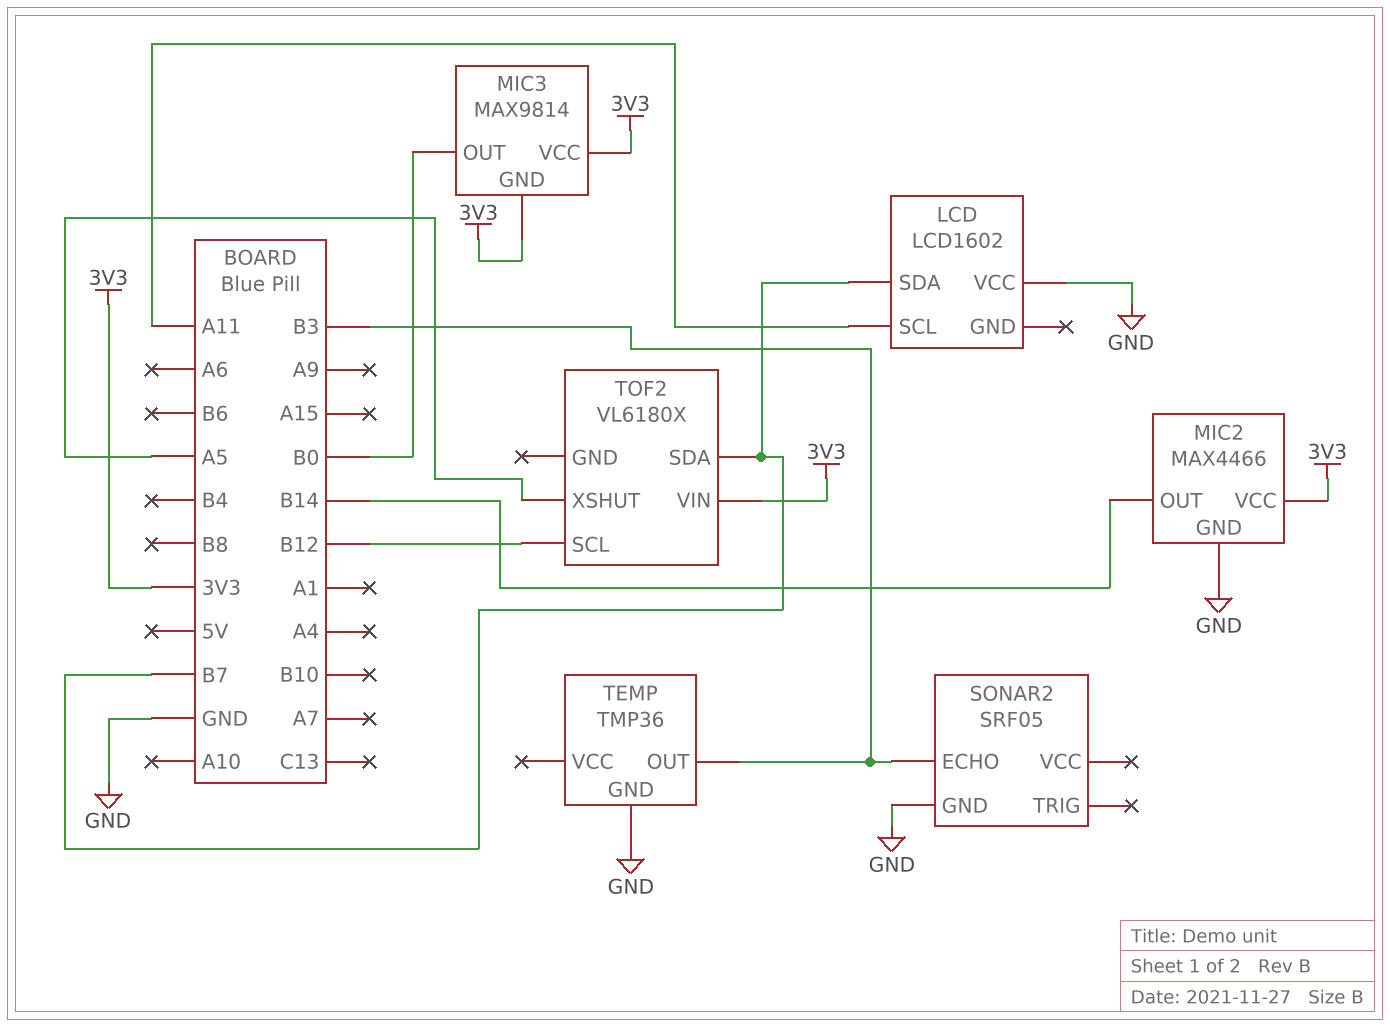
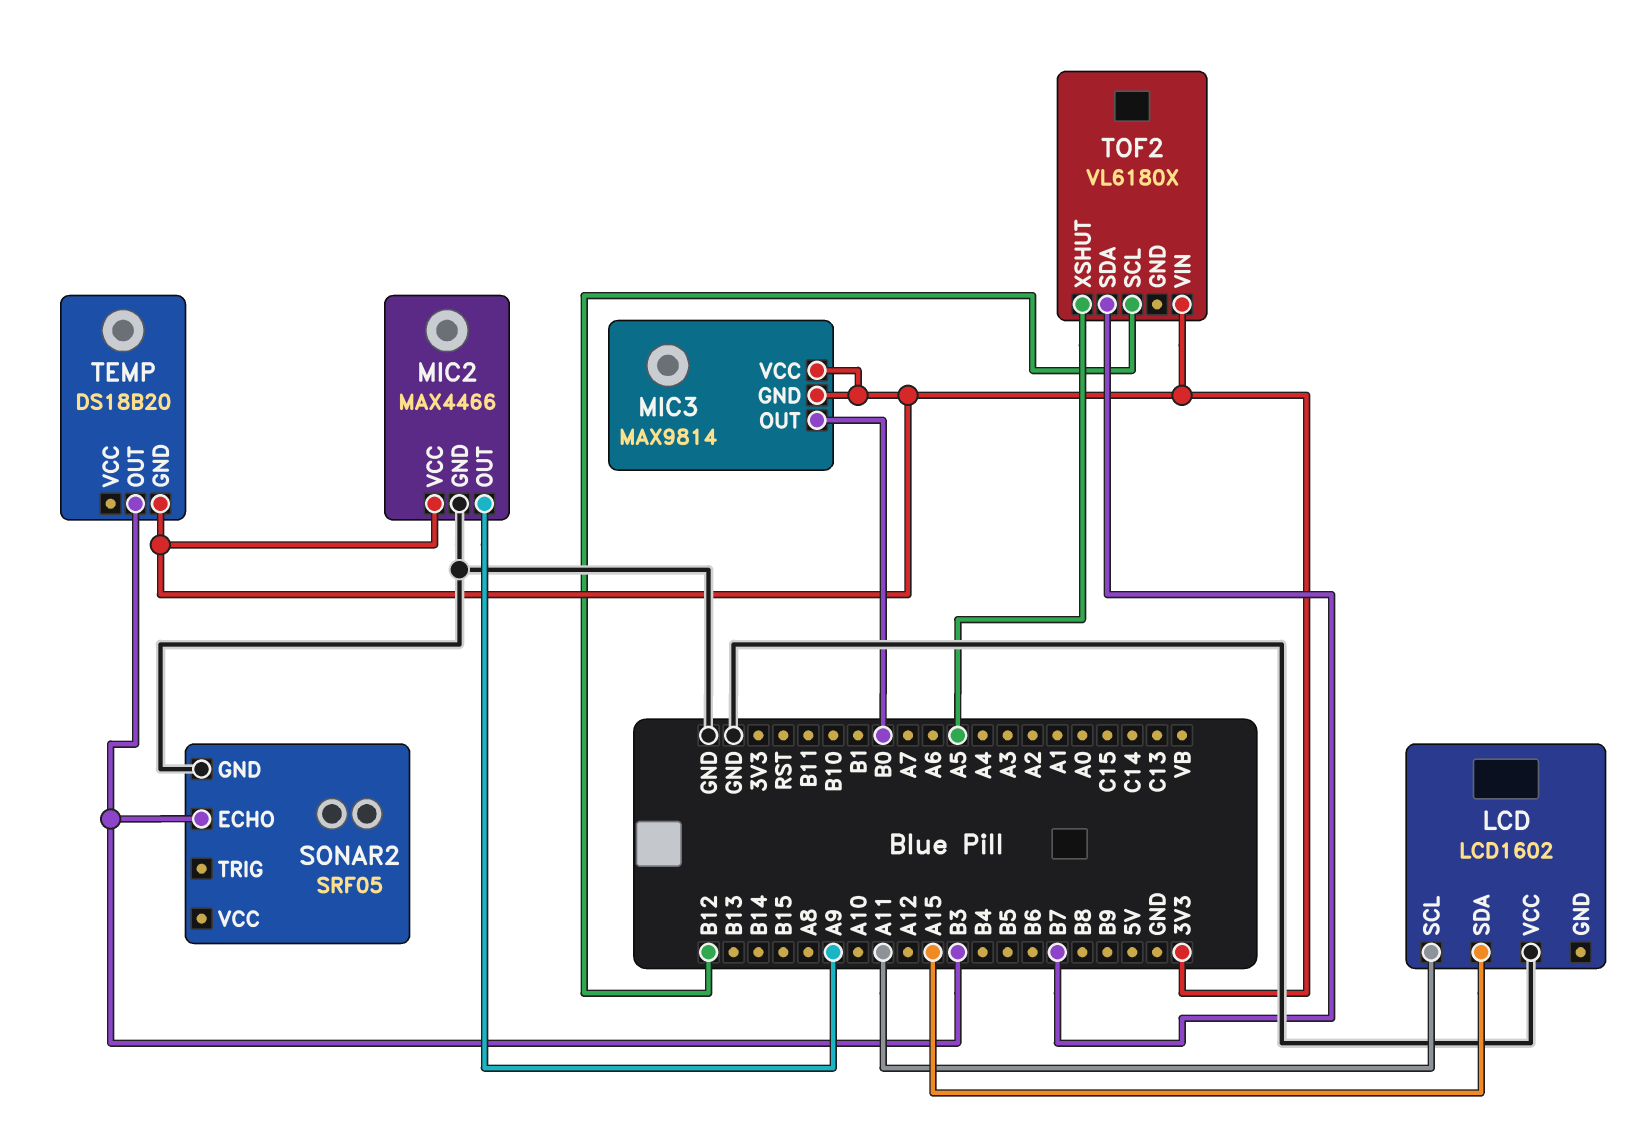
LCD pin SDA: B7 -> A15
MIC2 pin OUT: B14 -> A9
TEMP: TMP36 -> DS18B20
TEMP pin GND: GND -> 3V3

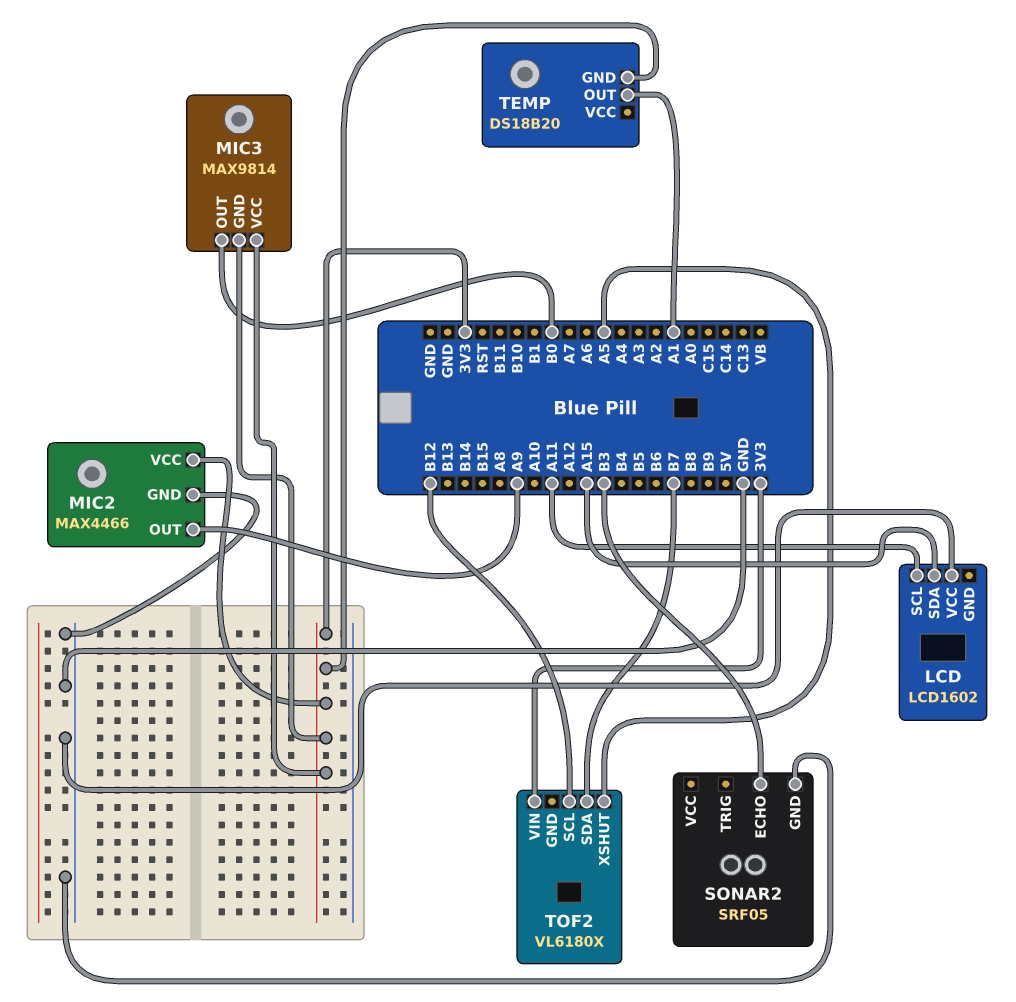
TEMP pin OUT: B3 -> A1

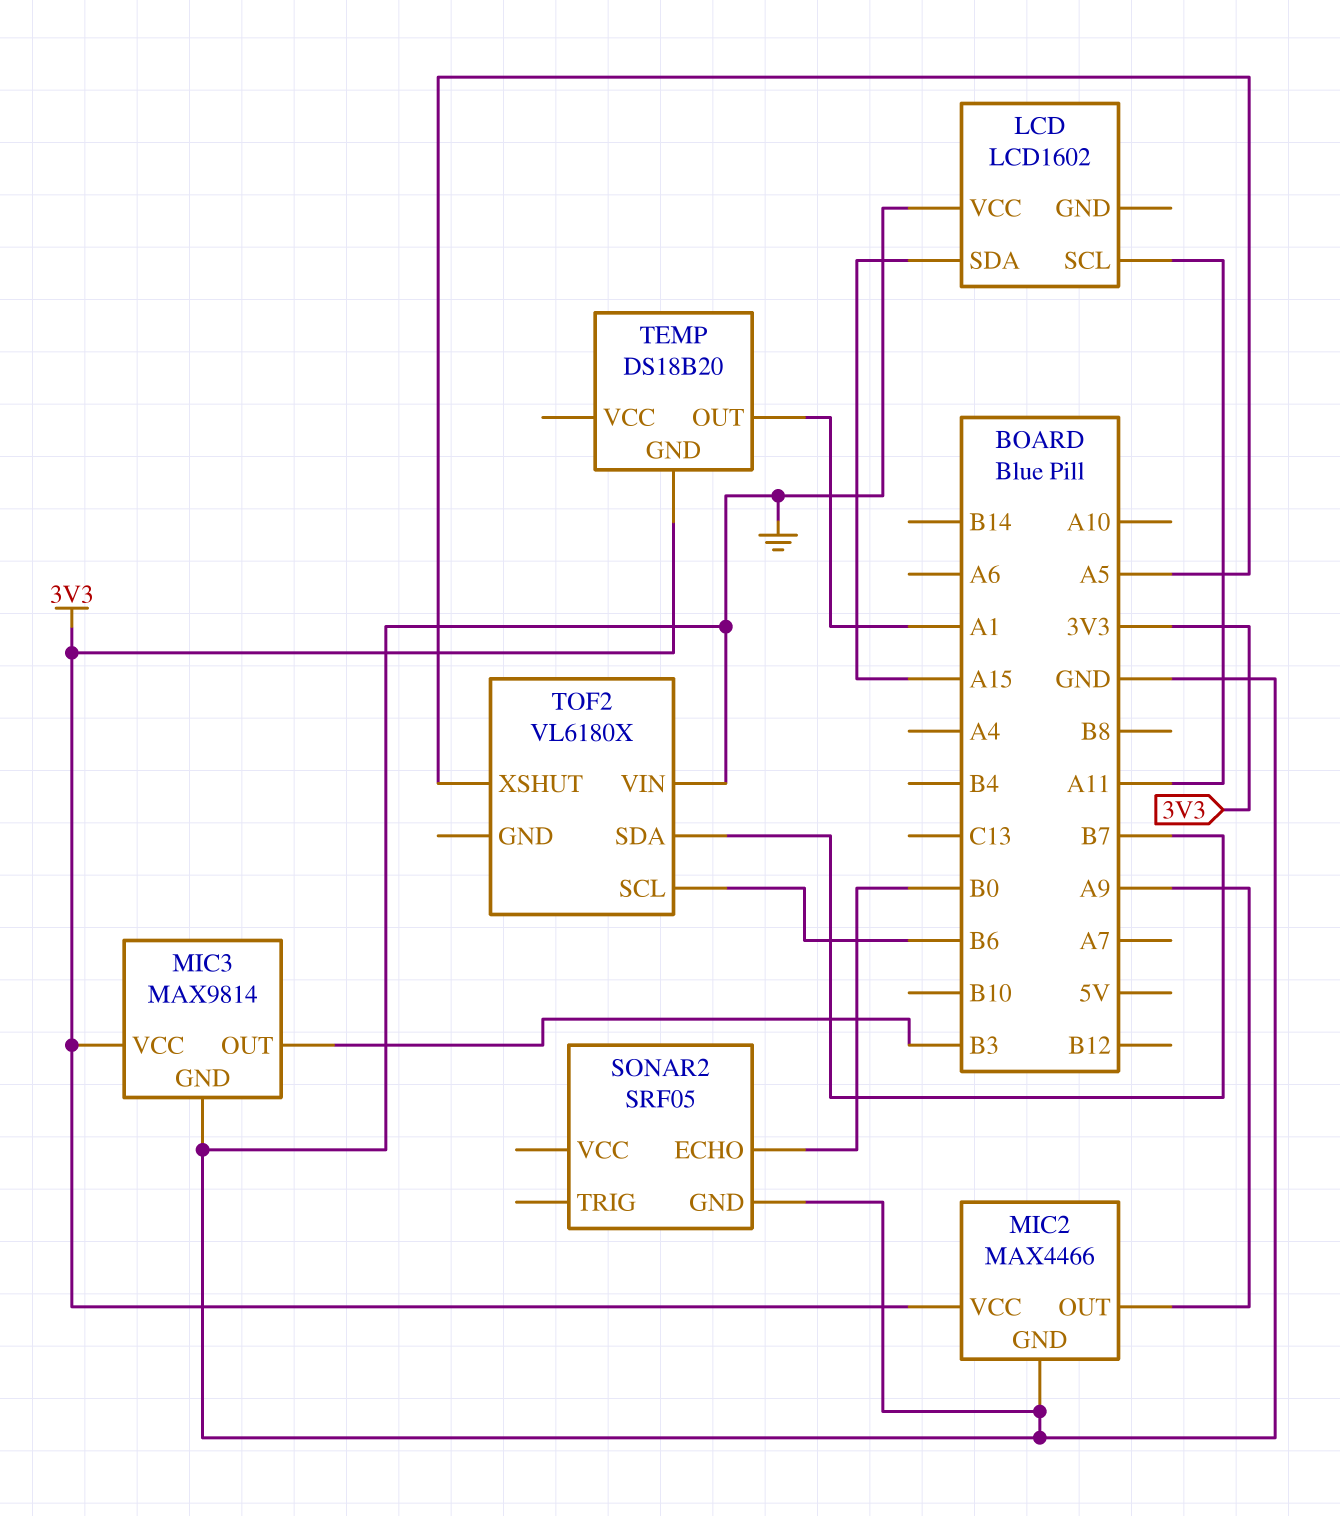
MIC3 pin GND: 3V3 -> GND
MIC3 pin OUT: B0 -> B3
SONAR2 pin ECHO: B3 -> B0
TOF2 pin SCL: B12 -> B6
TOF2 pin VIN: 3V3 -> GND

